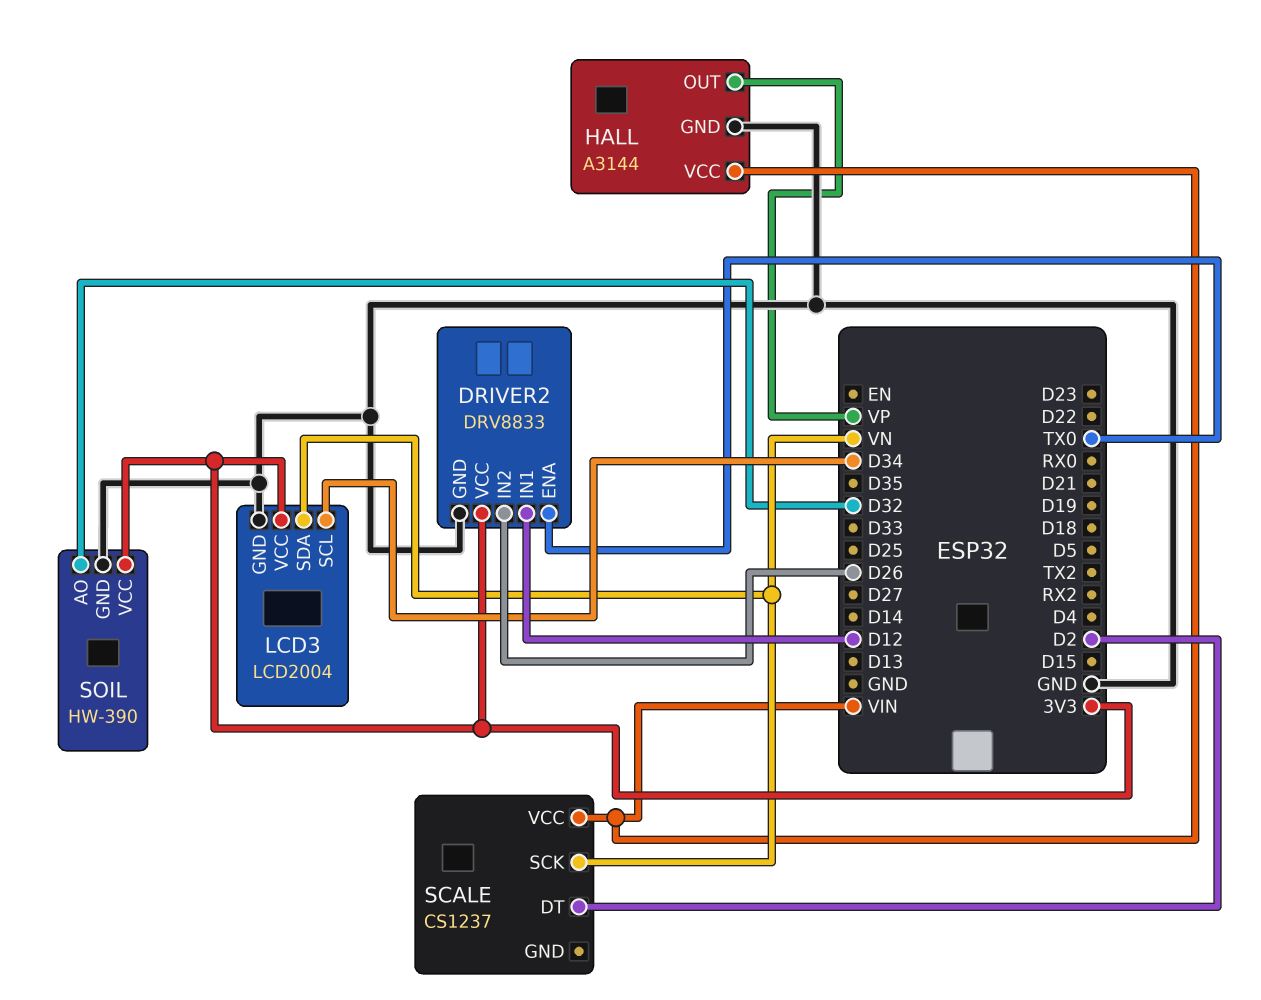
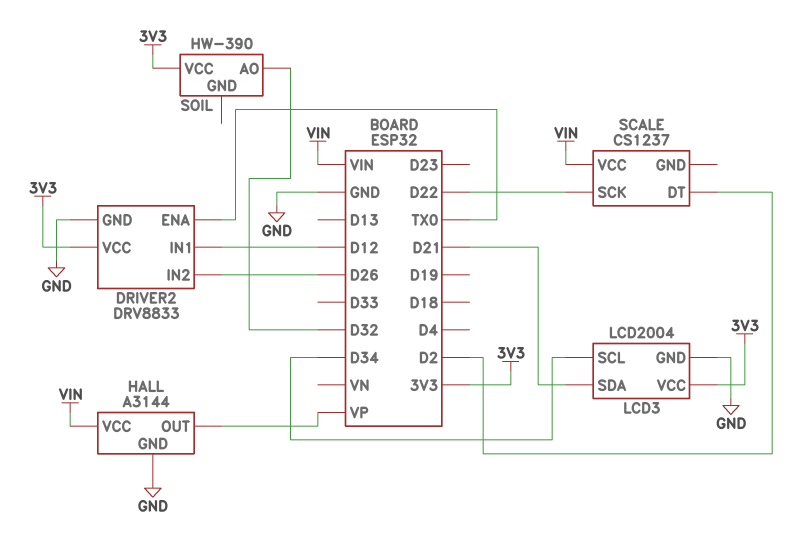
LCD3 pin SDA: VN -> D21
SCALE pin SCK: VN -> D22
SOIL pin GND: GND -> none

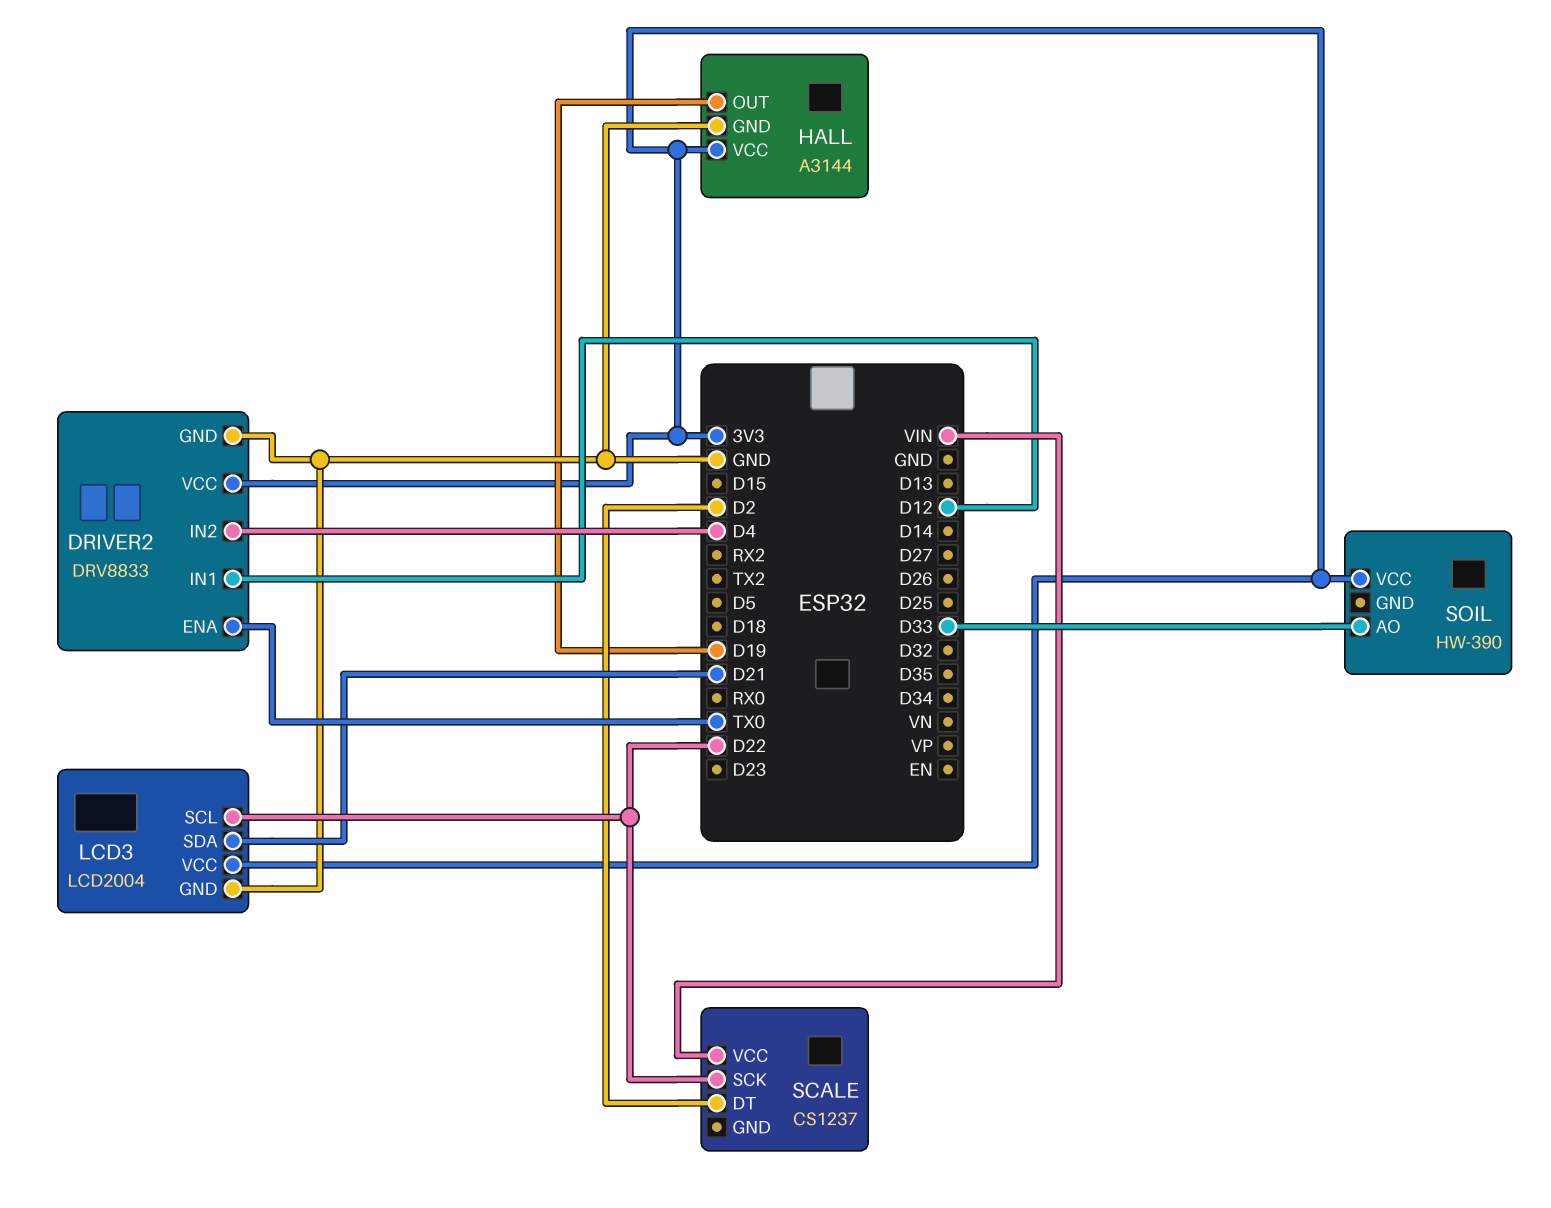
DRIVER2 pin IN2: D26 -> D4
HALL pin OUT: VP -> D19
HALL pin VCC: VIN -> 3V3
LCD3 pin SCL: D34 -> D22
SOIL pin AO: D32 -> D33

